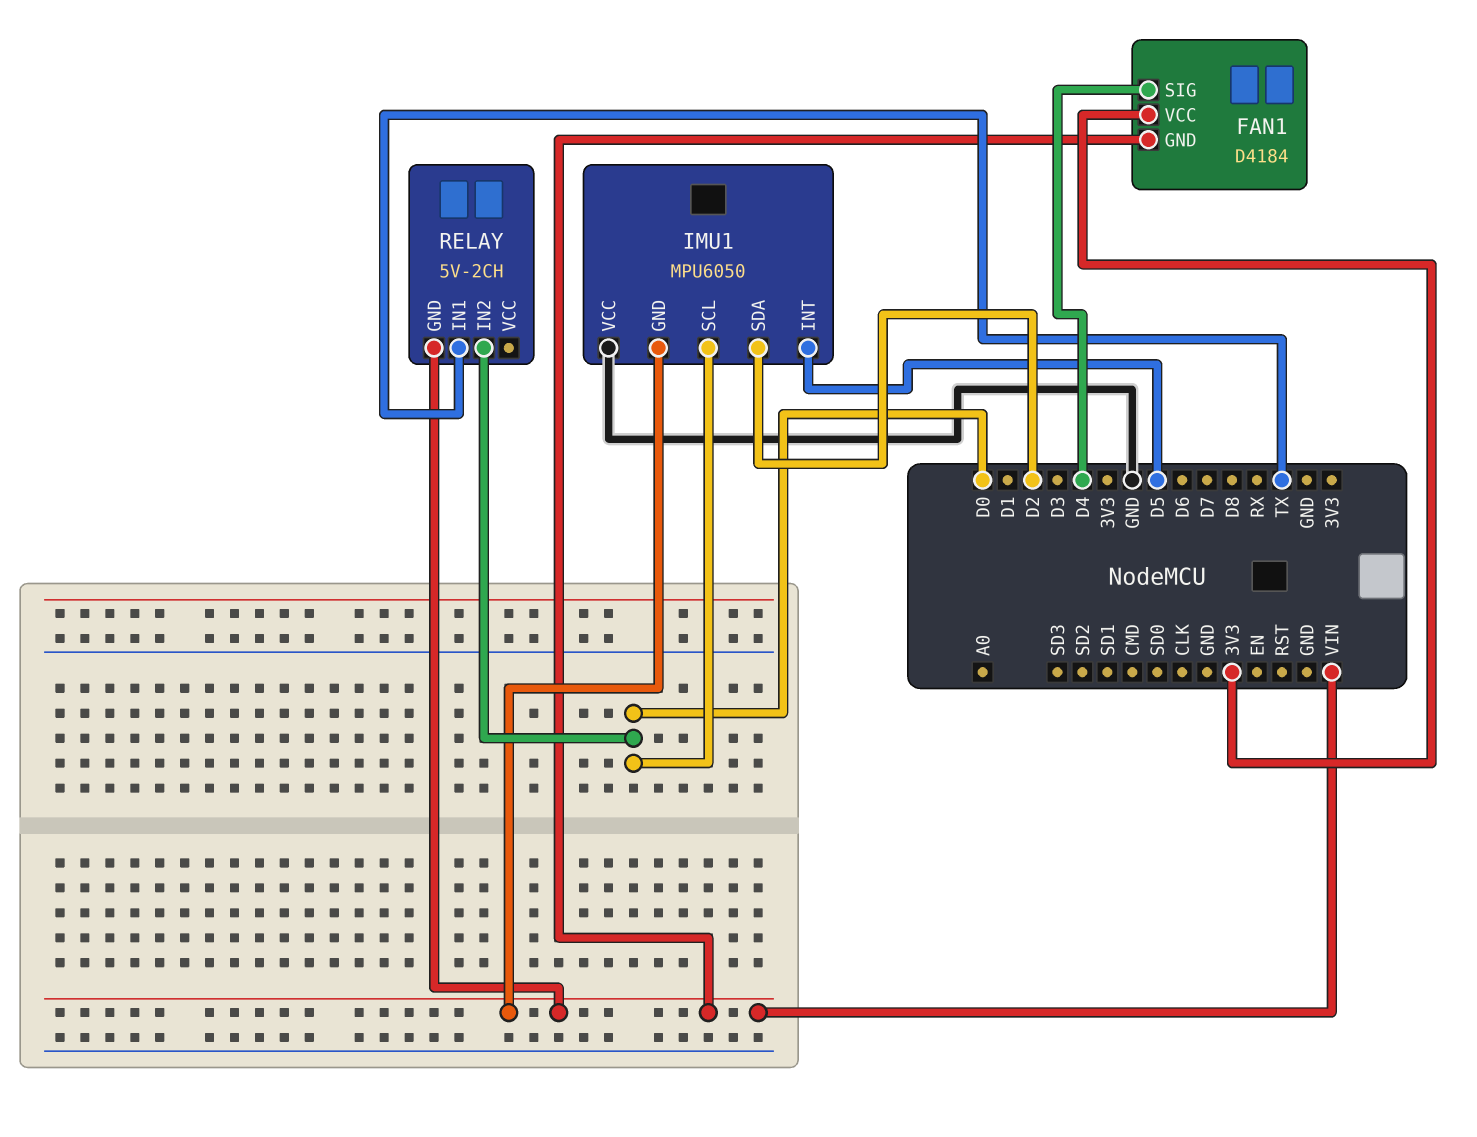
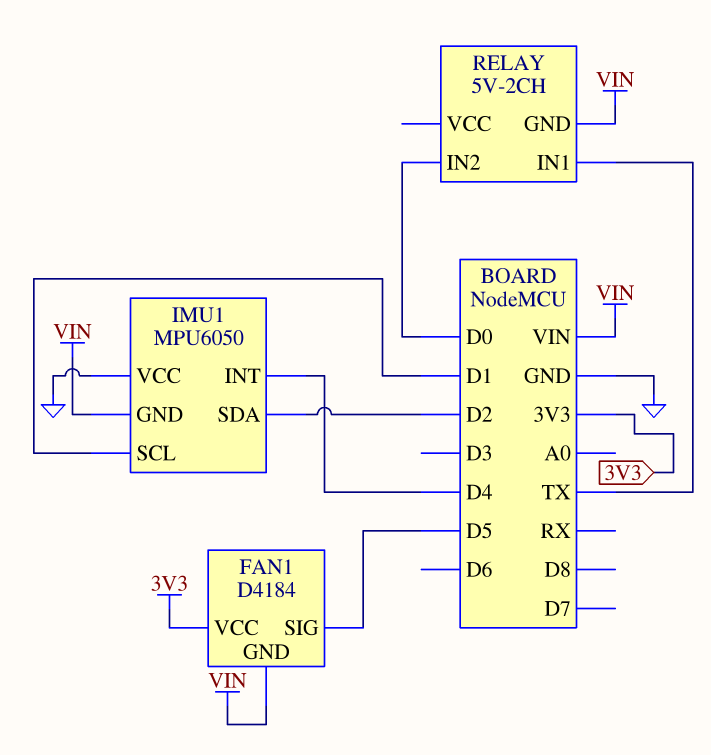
FAN1 pin SIG: D4 -> D5
IMU1 pin INT: D5 -> D4
IMU1 pin SCL: D0 -> D1

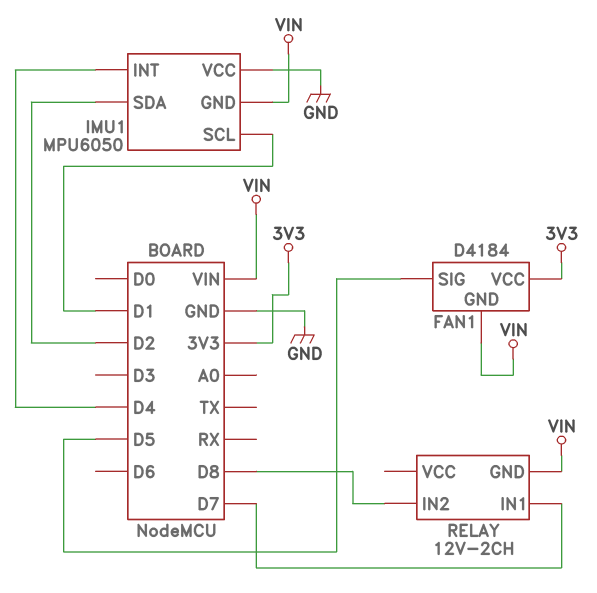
RELAY: 5V-2CH -> 12V-2CH
RELAY pin IN1: TX -> D7
RELAY pin IN2: D0 -> D8

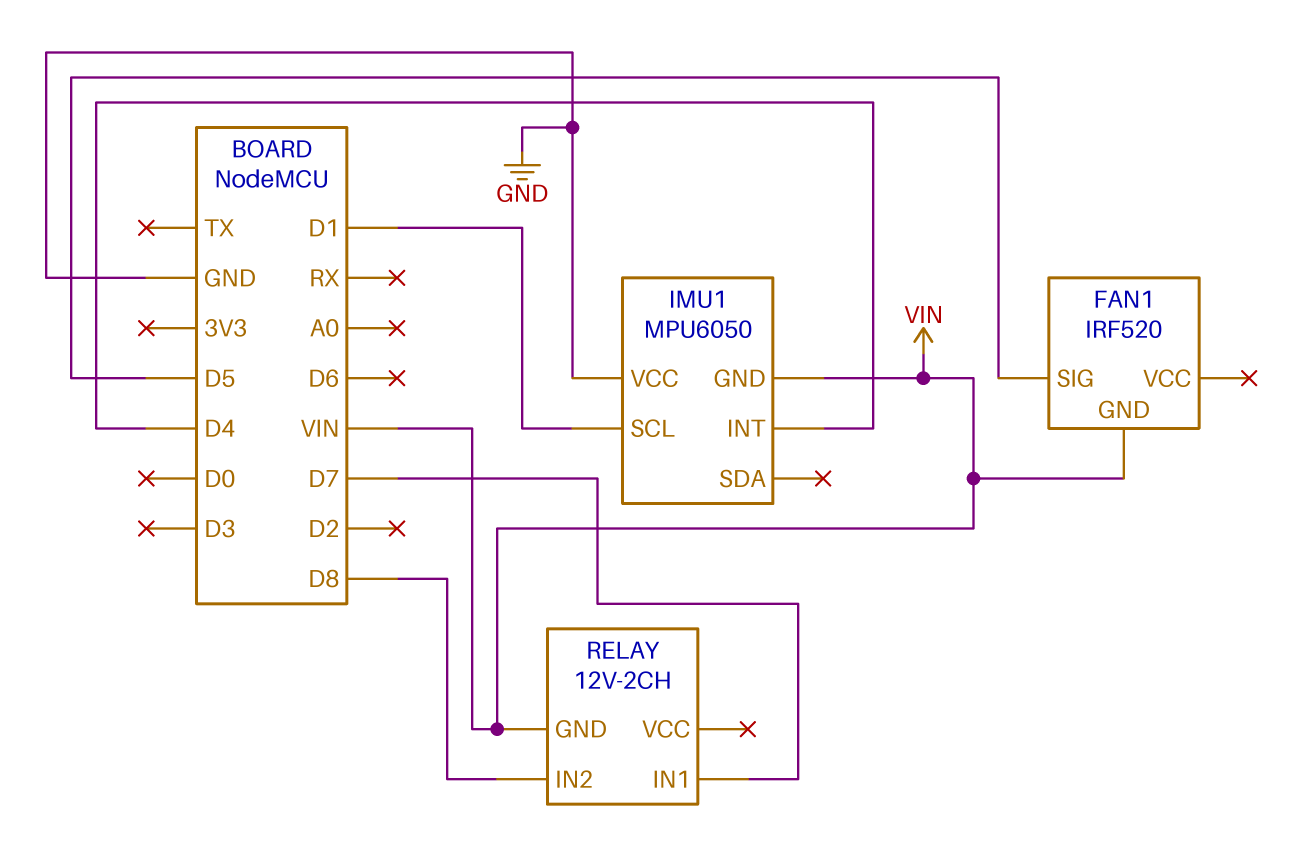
FAN1: D4184 -> IRF520
FAN1 pin VCC: 3V3 -> none
IMU1 pin SDA: D2 -> none

